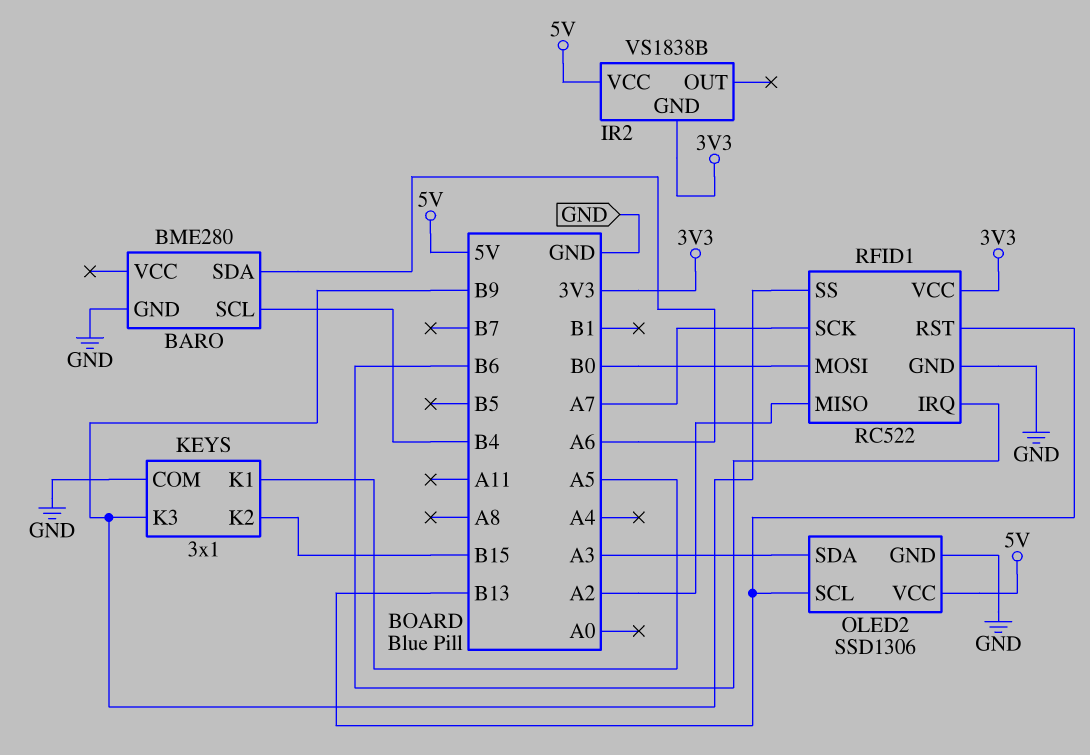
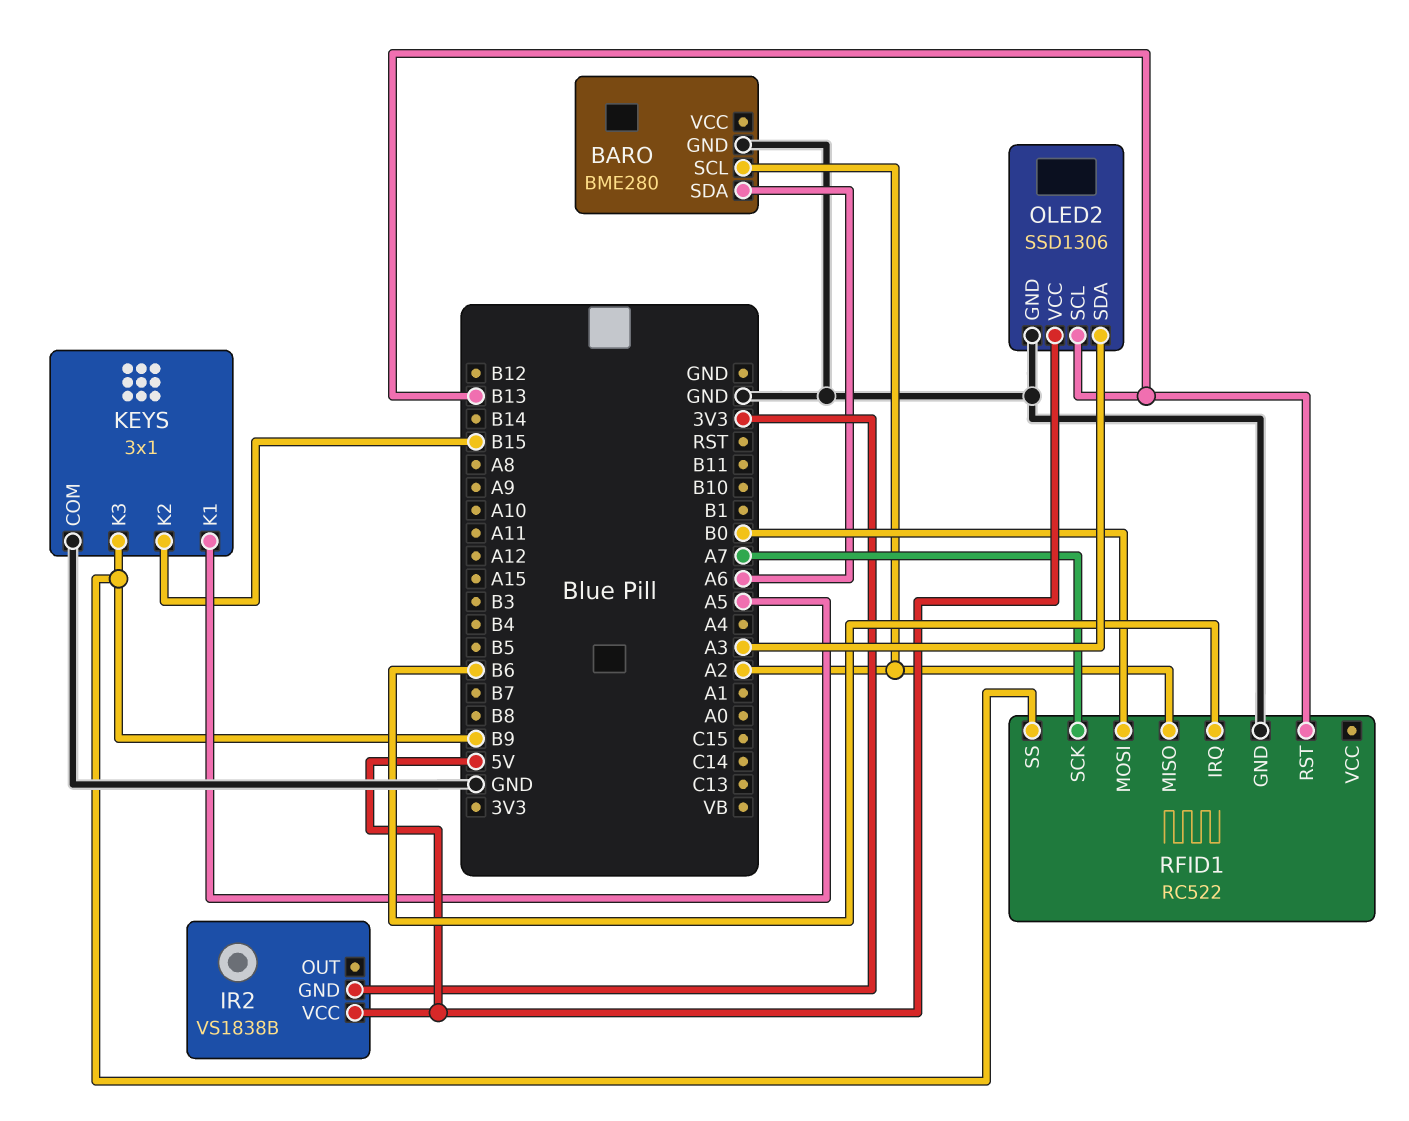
BARO pin SCL: B4 -> A2
RFID1 pin VCC: 3V3 -> none

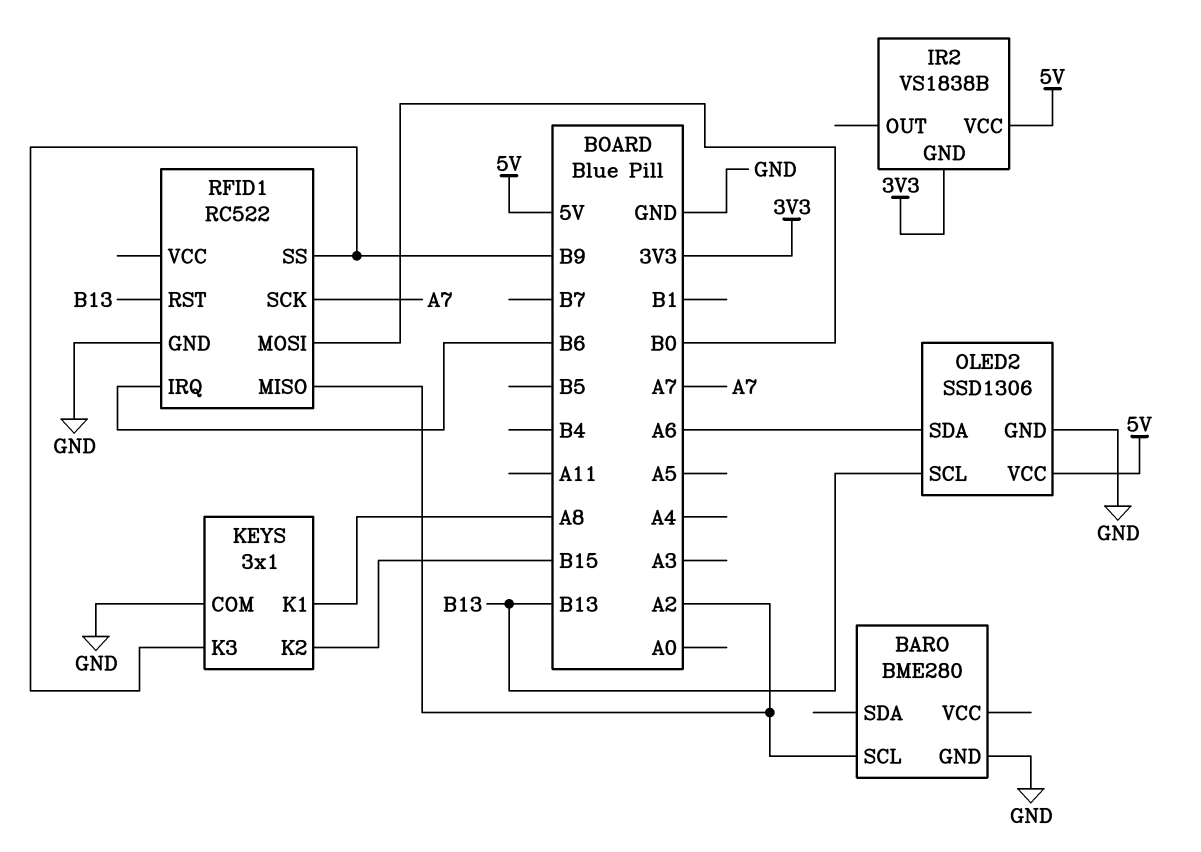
BARO pin SDA: A6 -> none
KEYS pin K1: A5 -> A8
OLED2 pin SDA: A3 -> A6

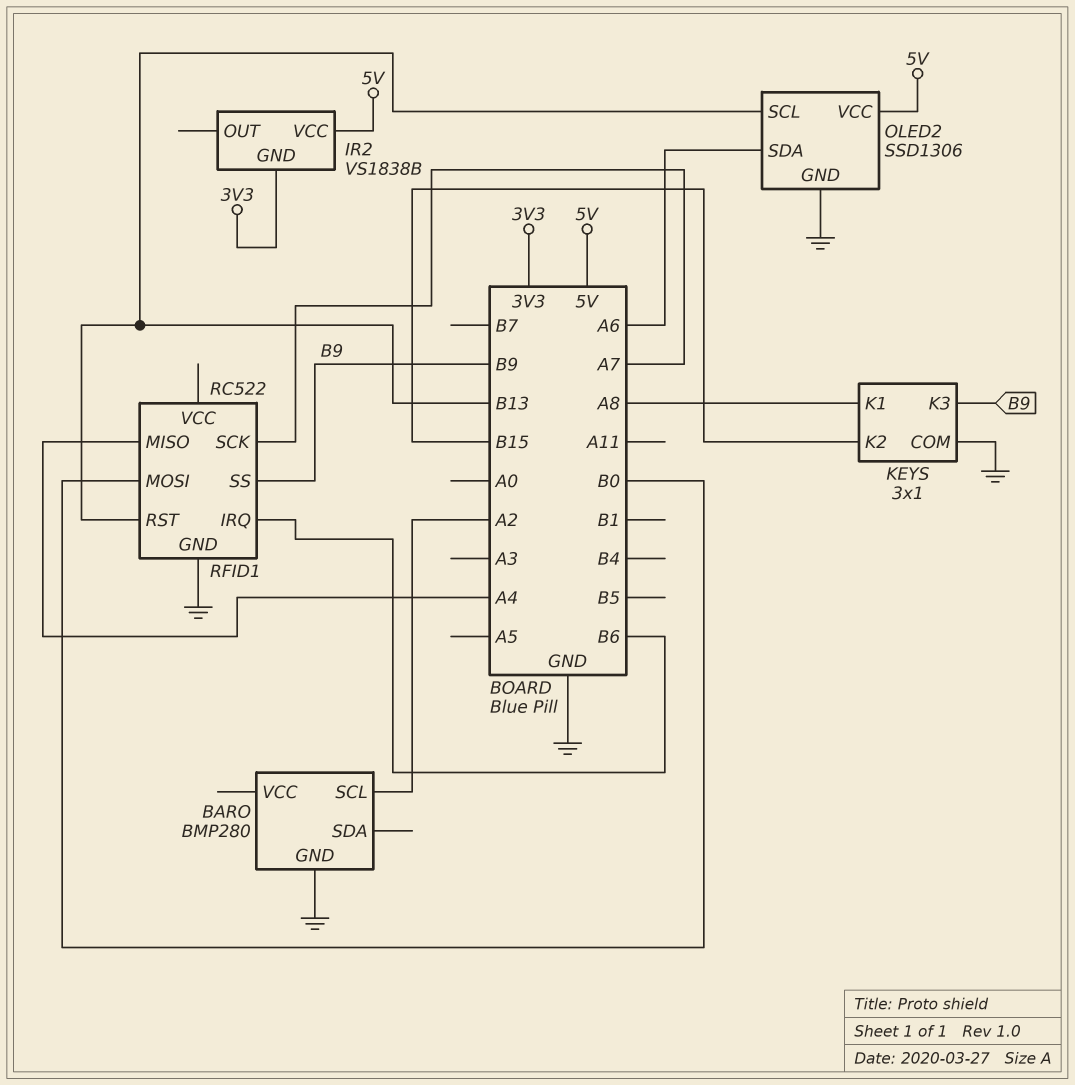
BARO: BME280 -> BMP280
RFID1 pin MISO: A2 -> A4

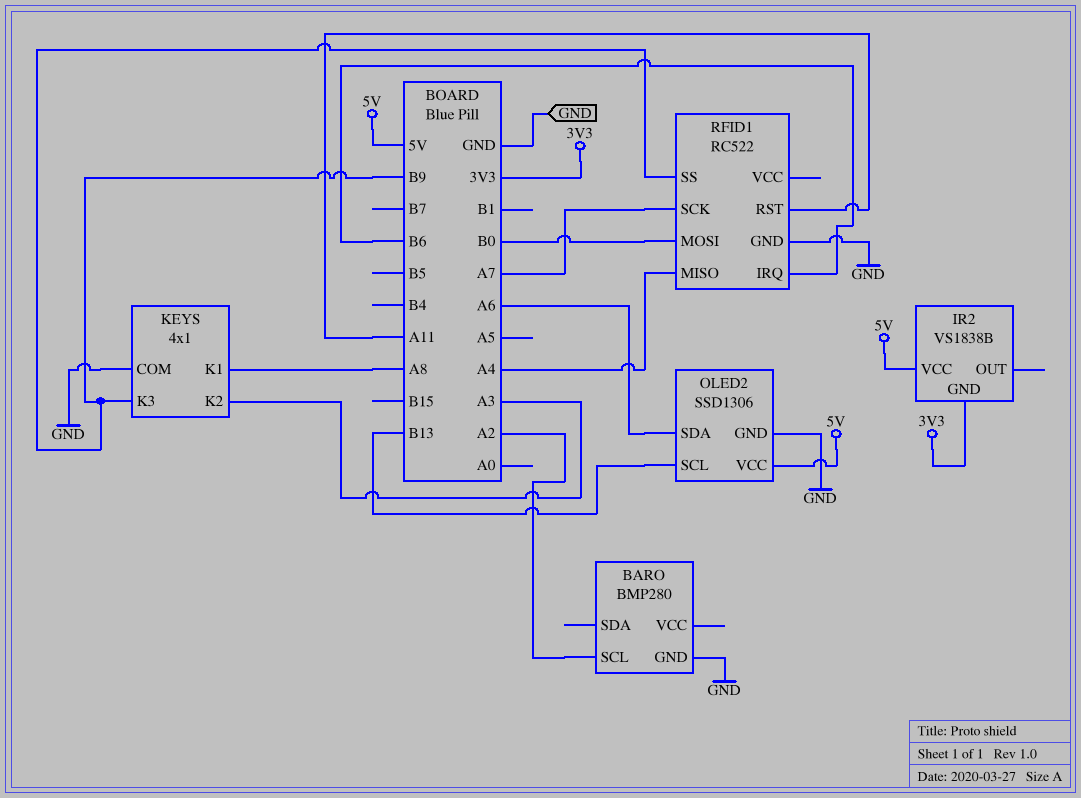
KEYS: 3x1 -> 4x1
KEYS pin K2: B15 -> A3
RFID1 pin RST: B13 -> A11

